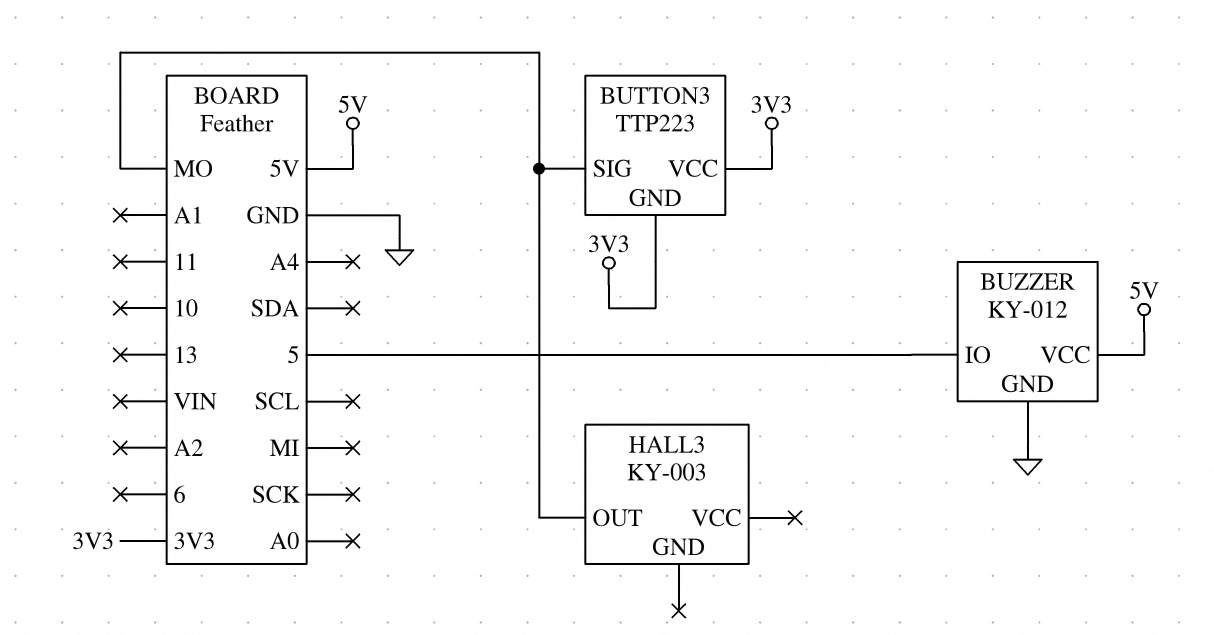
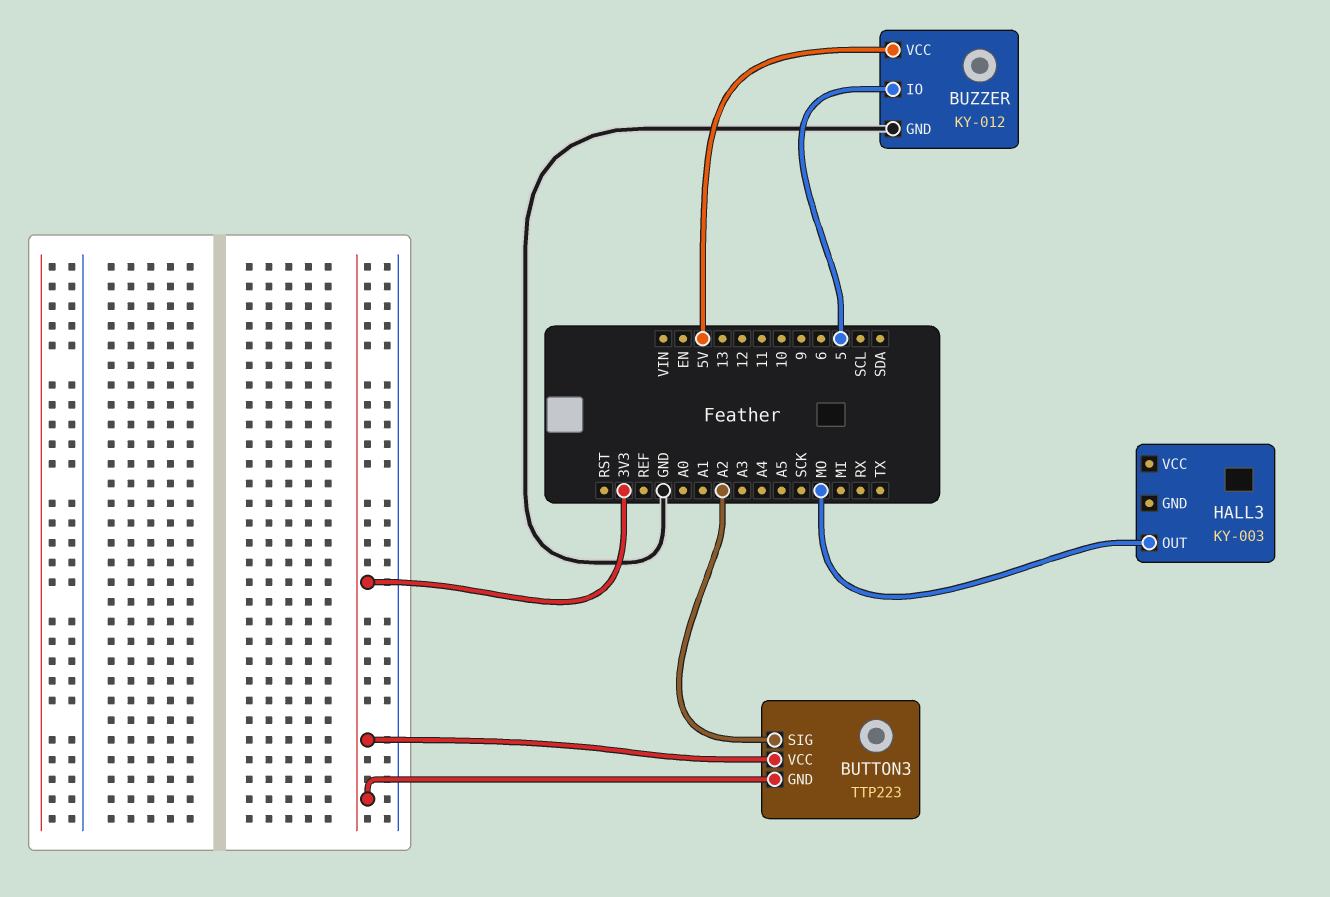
BUTTON3 pin SIG: MO -> A2

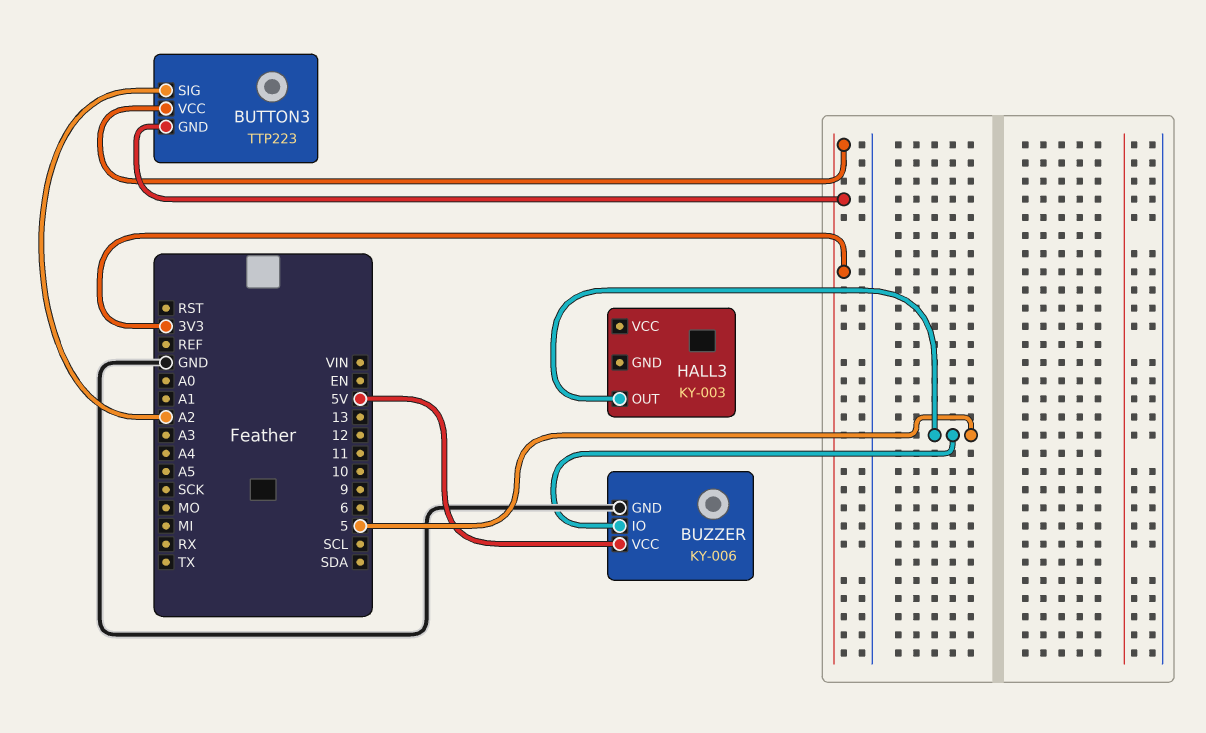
BUZZER: KY-012 -> KY-006
HALL3 pin OUT: MO -> 5

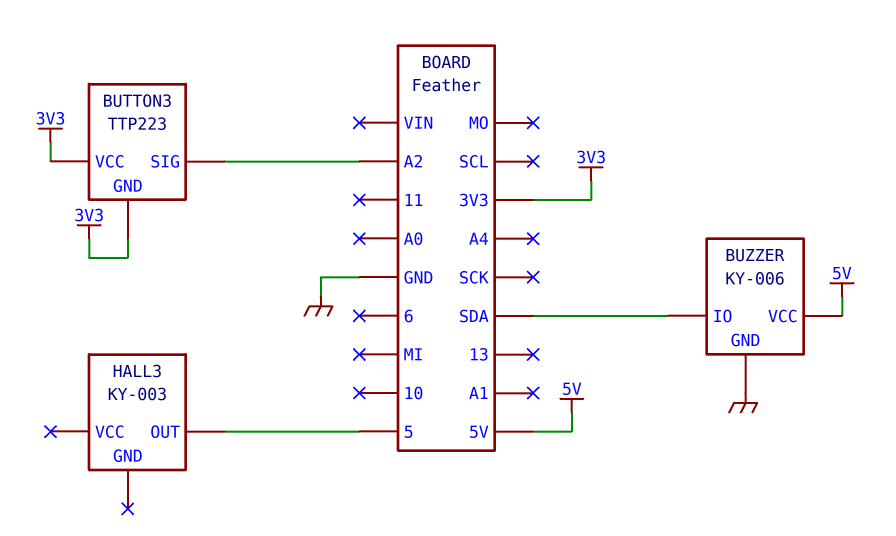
BUZZER pin IO: 5 -> SDA

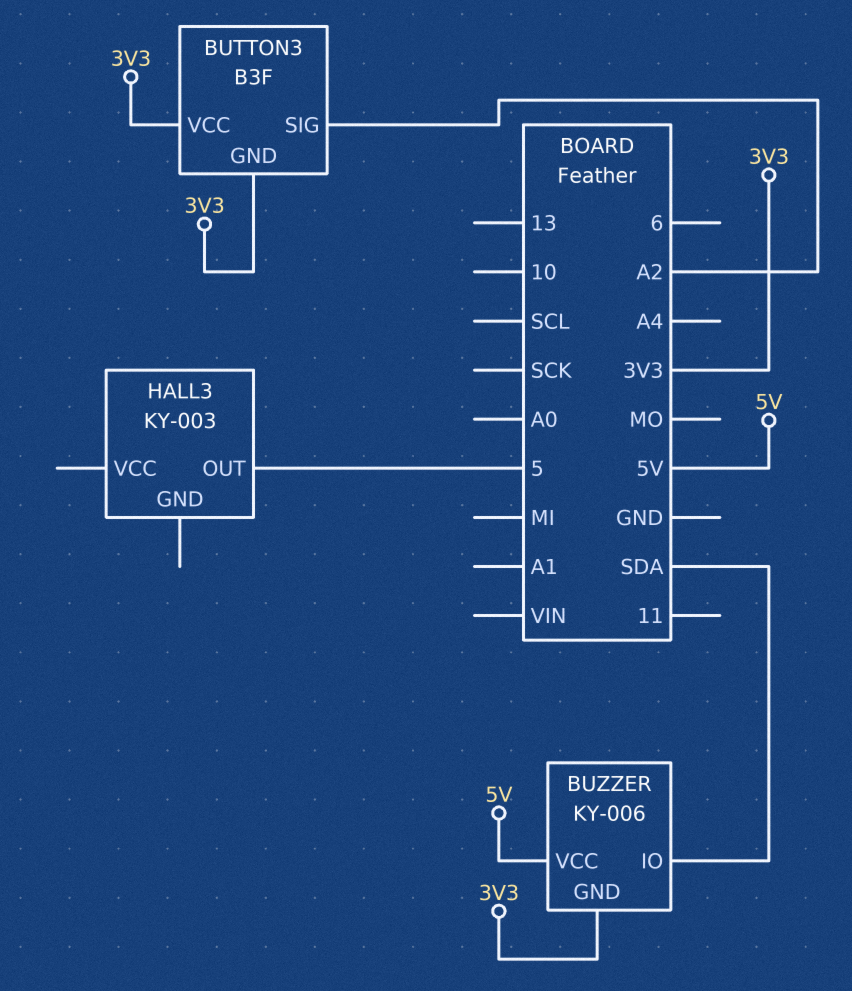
BUTTON3: TTP223 -> B3F
BUZZER pin GND: GND -> 3V3

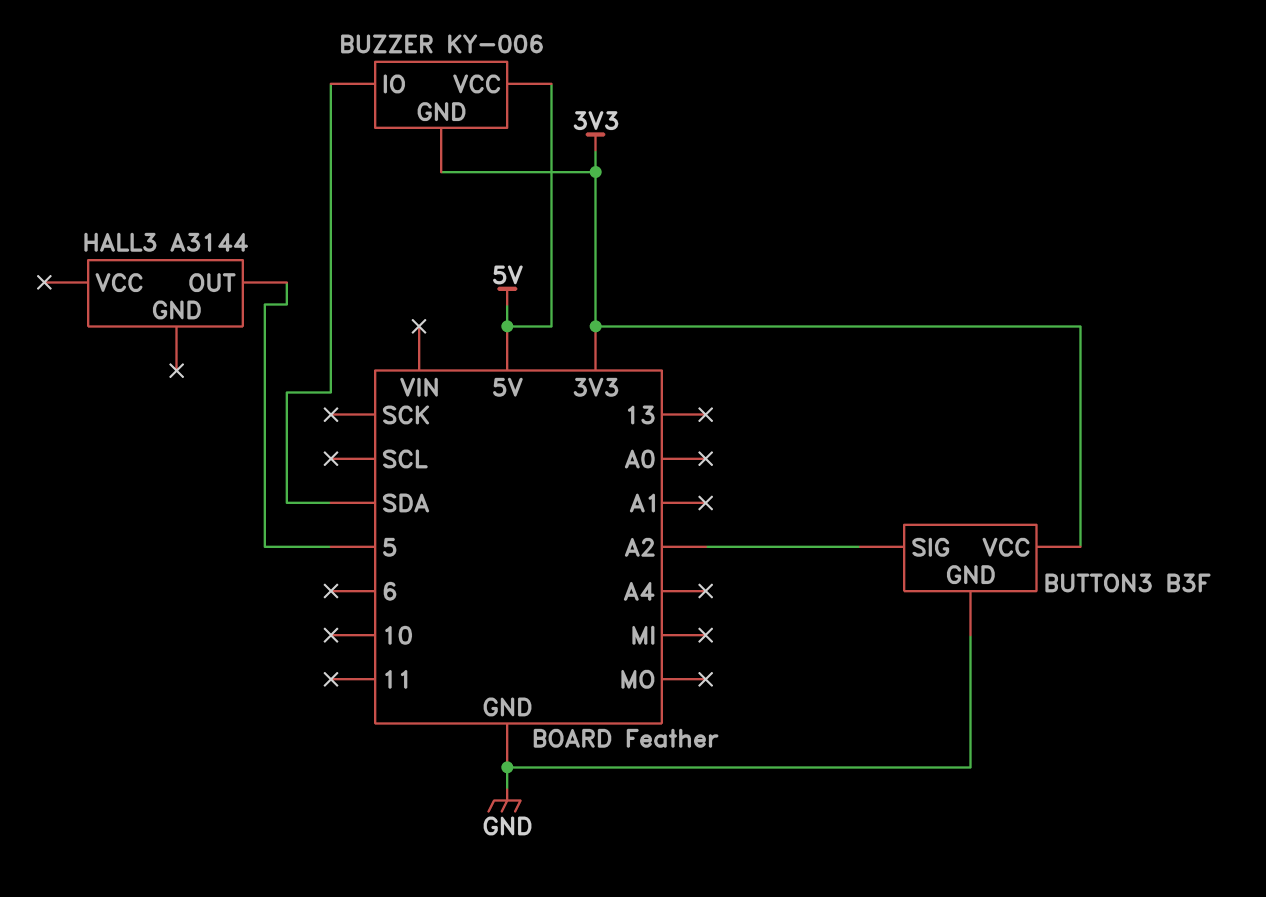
BUTTON3 pin GND: 3V3 -> GND
HALL3: KY-003 -> A3144

